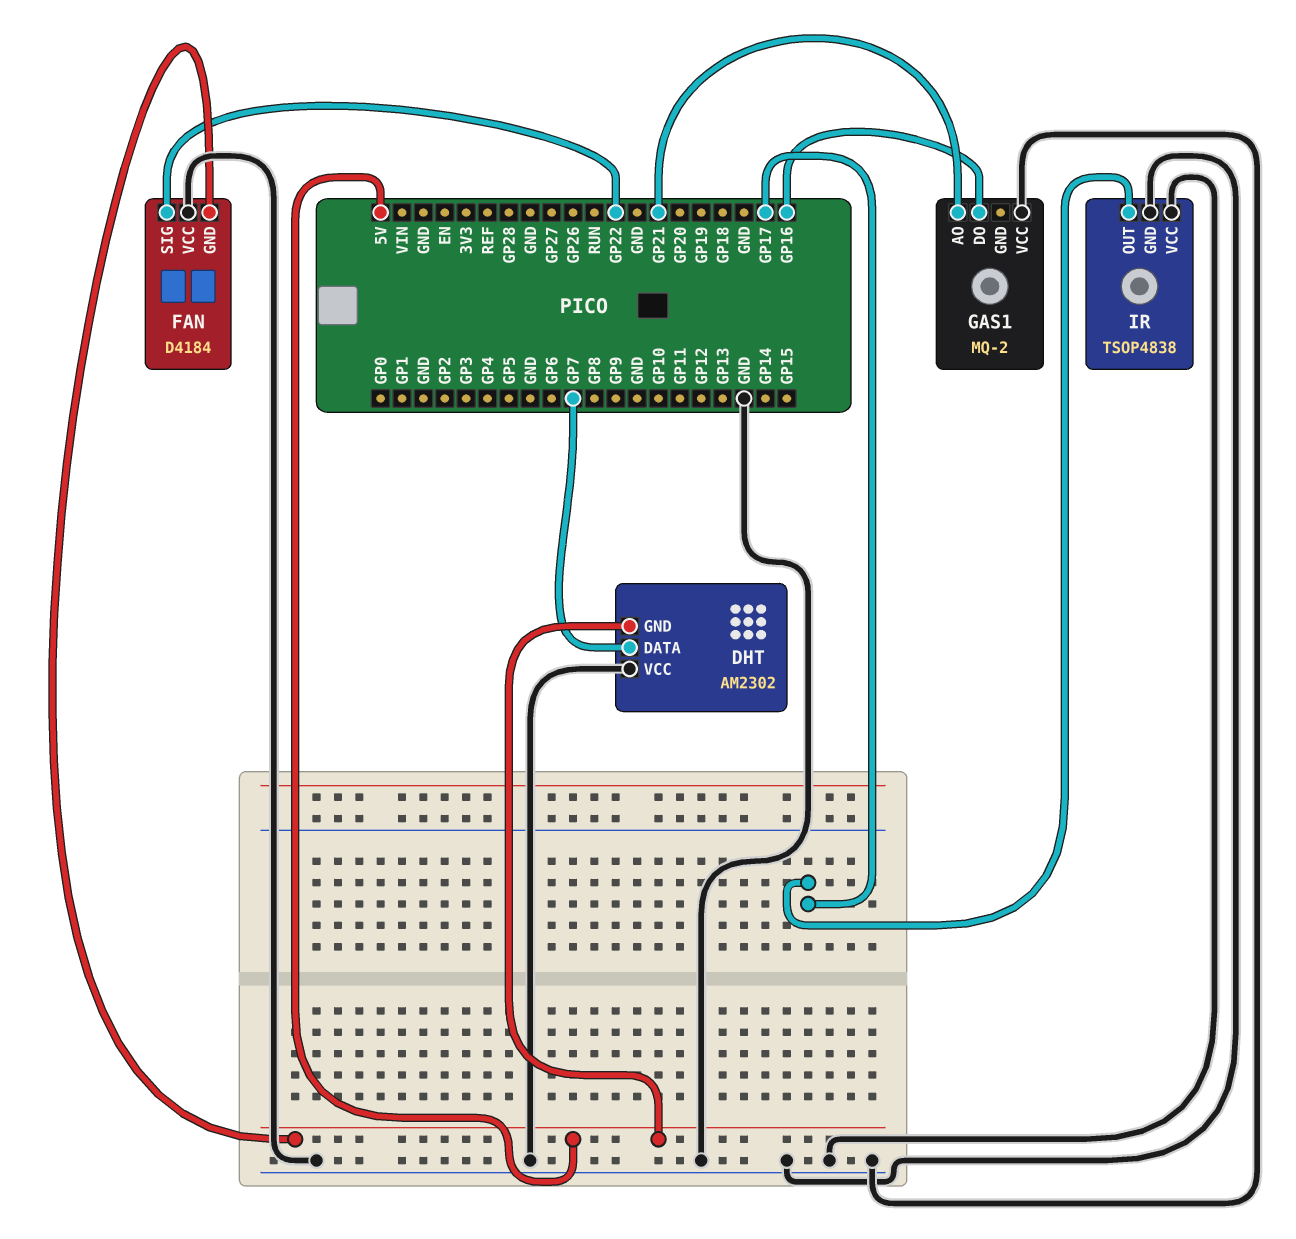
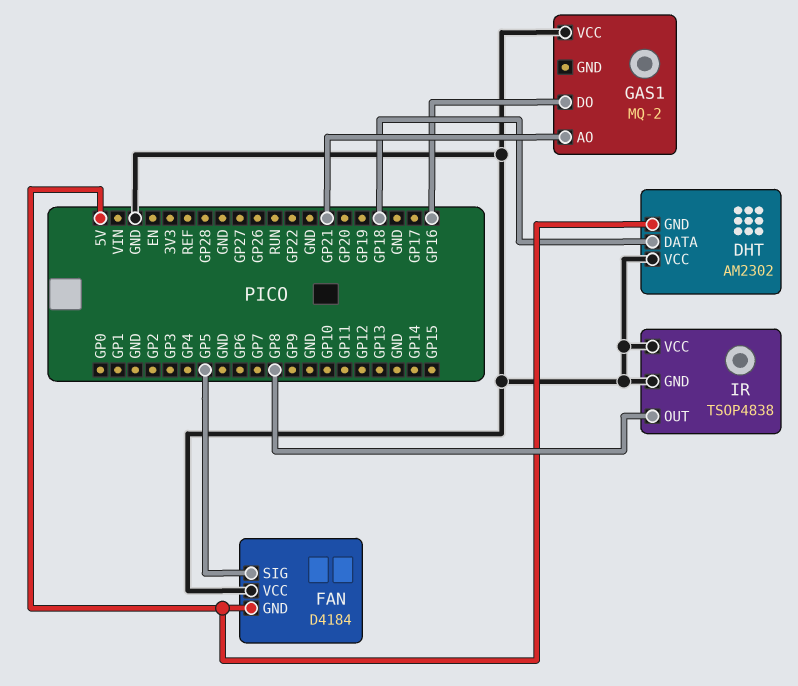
DHT pin DATA: GP7 -> GP18
FAN pin SIG: GP22 -> GP5
IR pin OUT: GP17 -> GP8

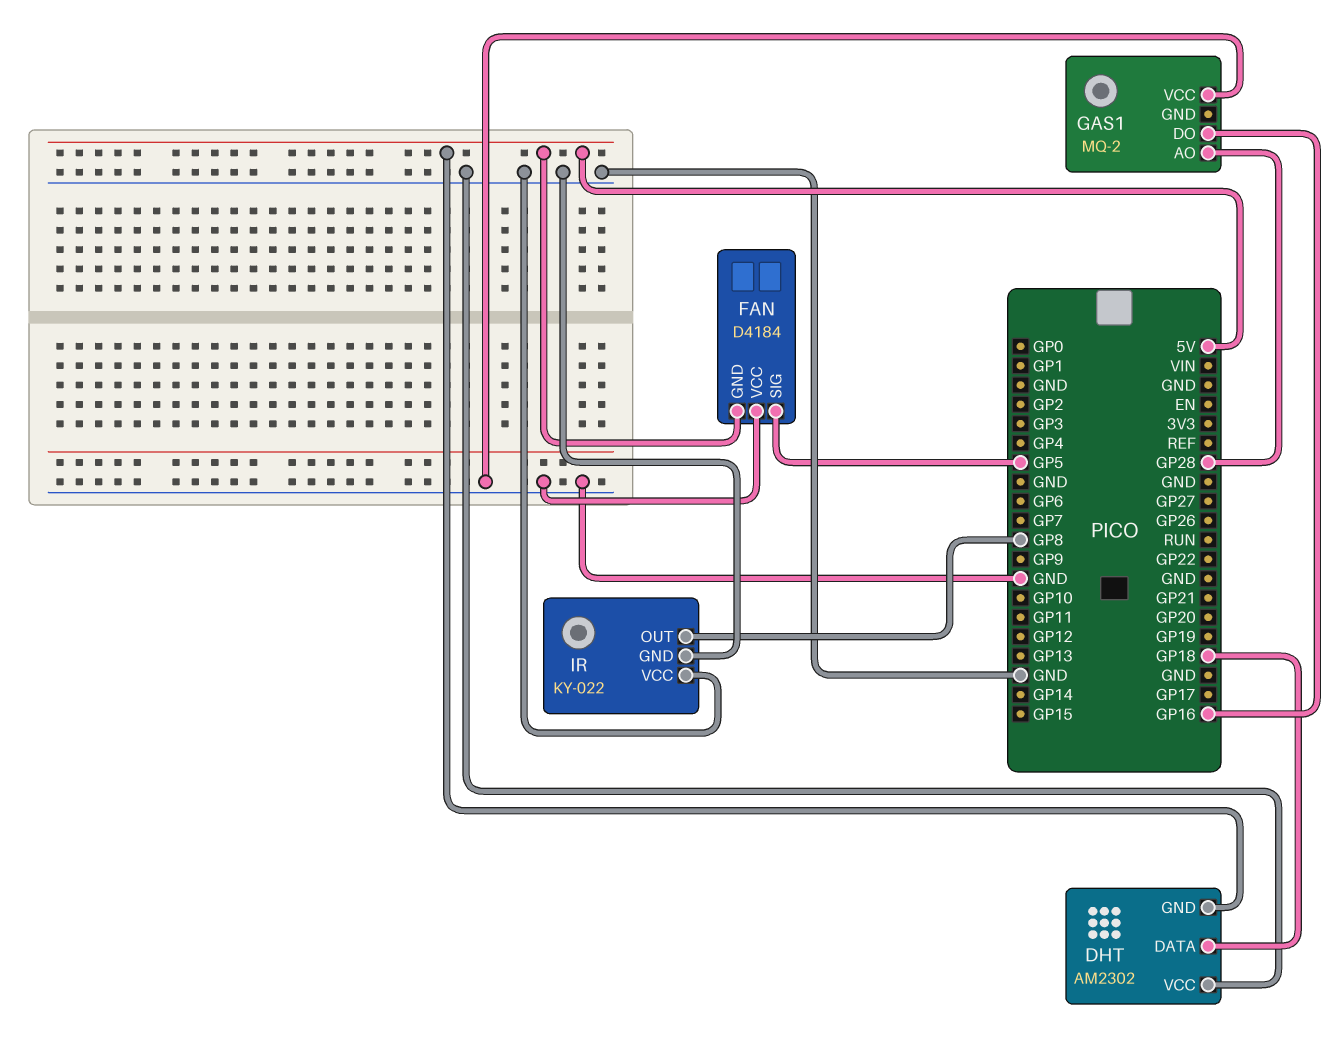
GAS1 pin AO: GP21 -> GP28
IR: TSOP4838 -> KY-022

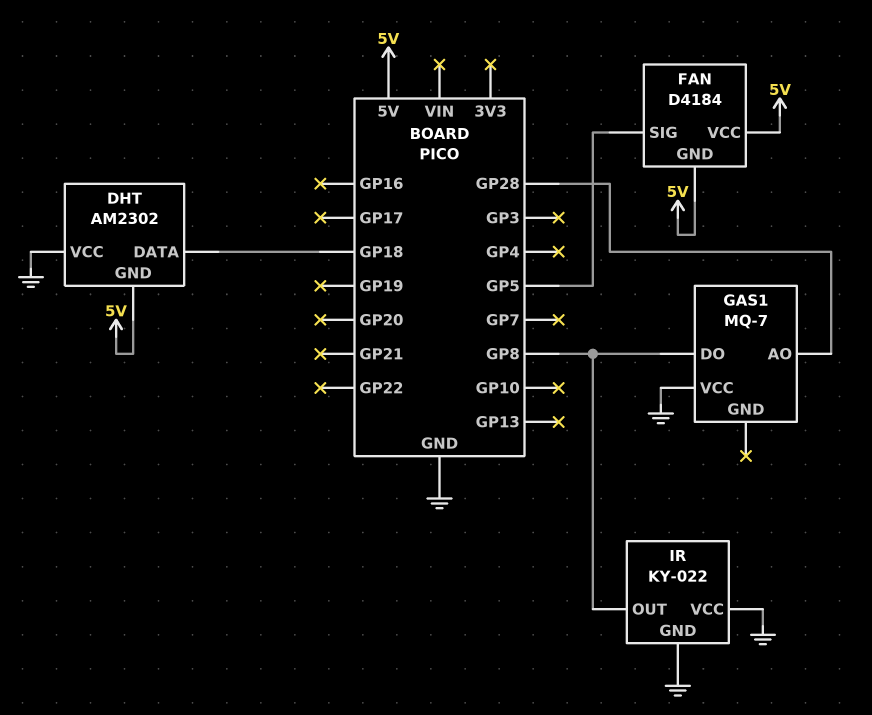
FAN pin VCC: GND -> 5V
GAS1: MQ-2 -> MQ-7
GAS1 pin DO: GP16 -> GP8

